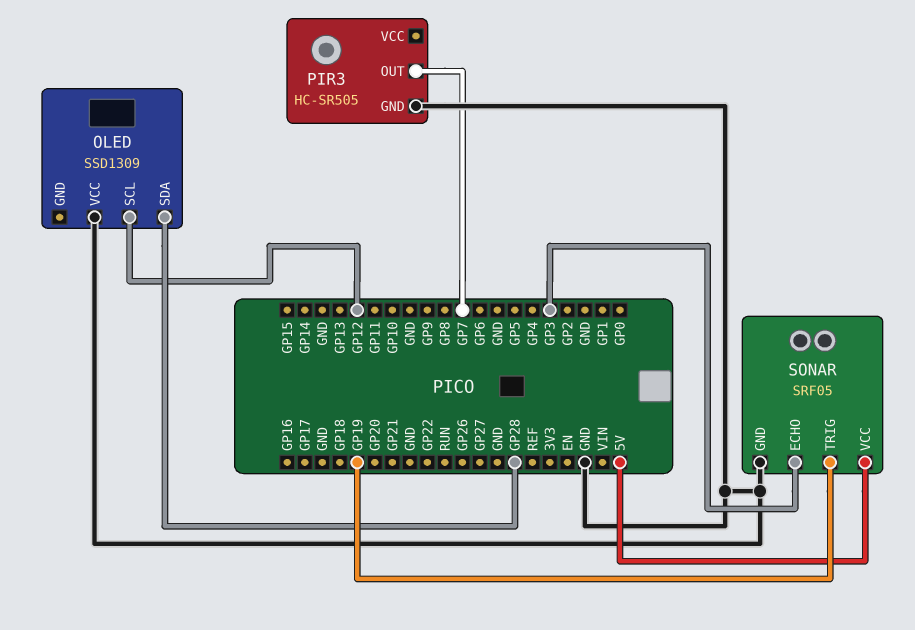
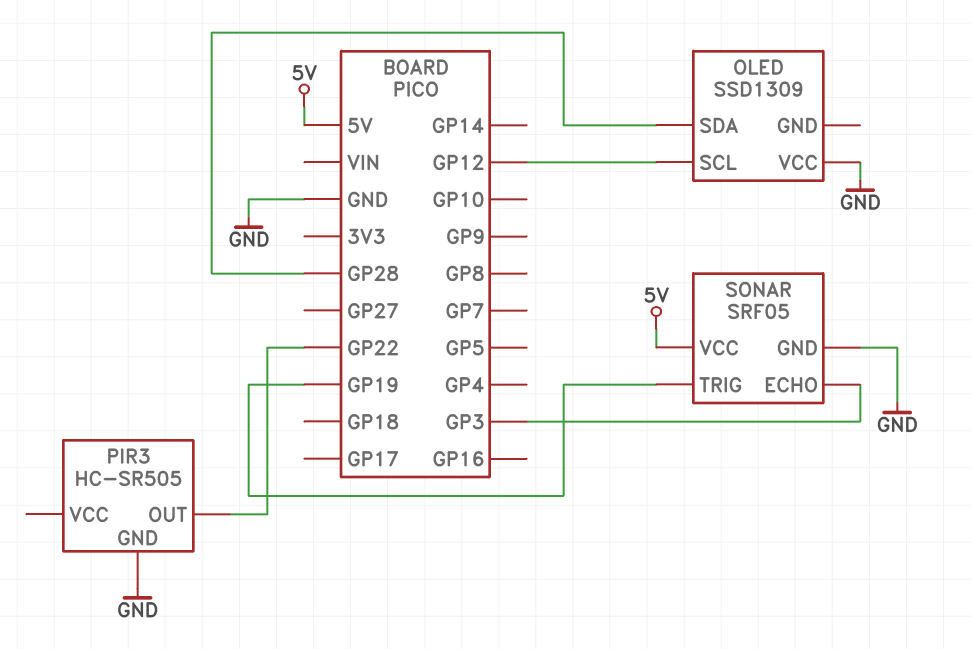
PIR3 pin OUT: GP7 -> GP22

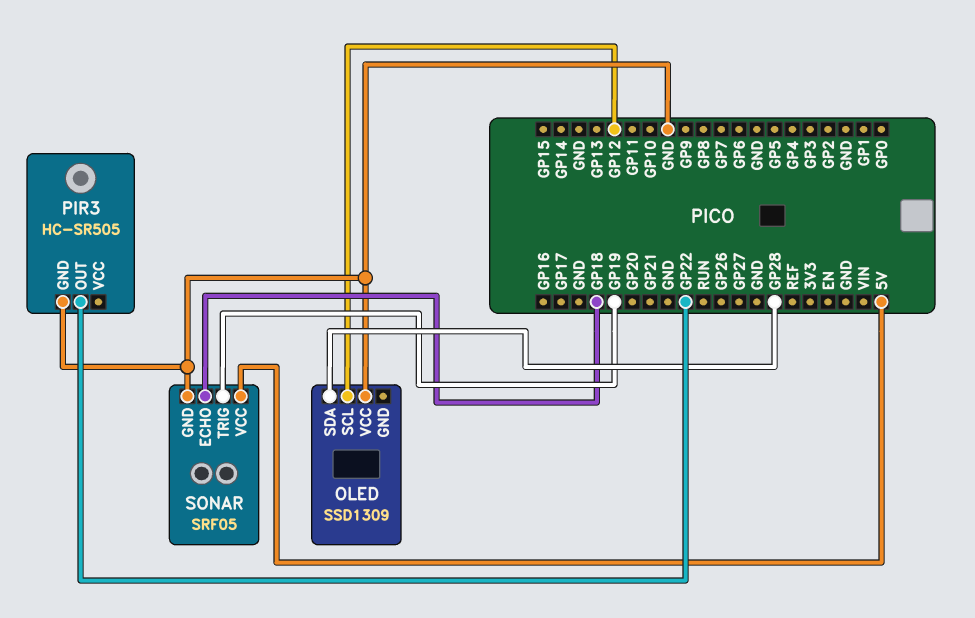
SONAR pin ECHO: GP3 -> GP18

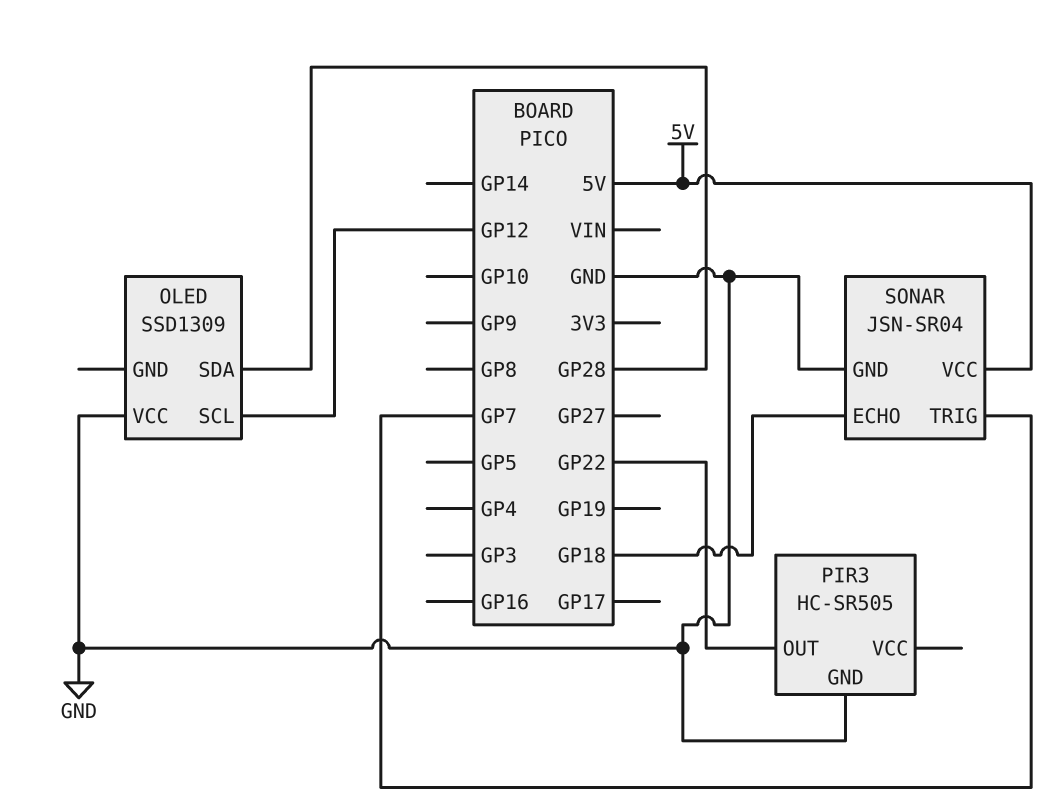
SONAR: SRF05 -> JSN-SR04
SONAR pin TRIG: GP19 -> GP7

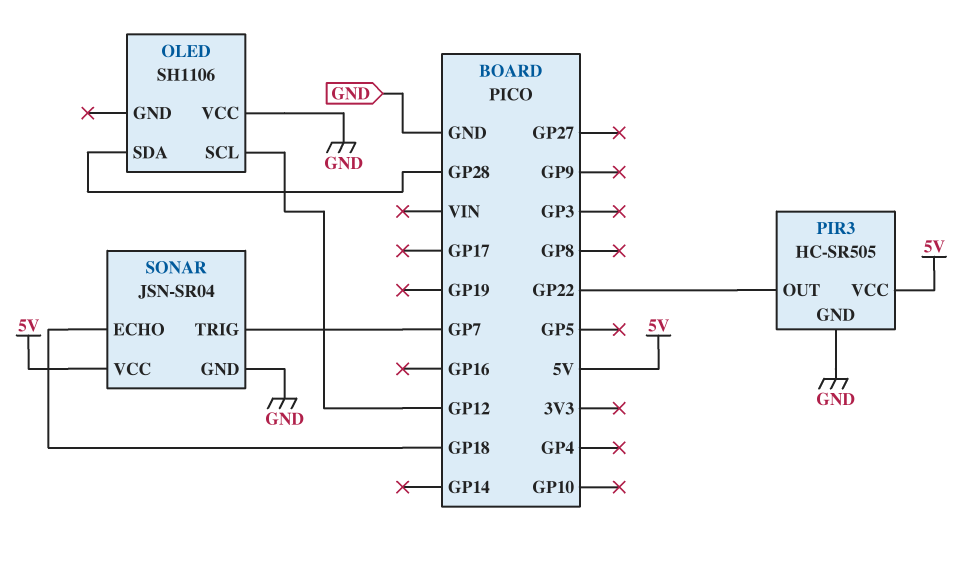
OLED: SSD1309 -> SH1106
PIR3 pin VCC: none -> 5V

